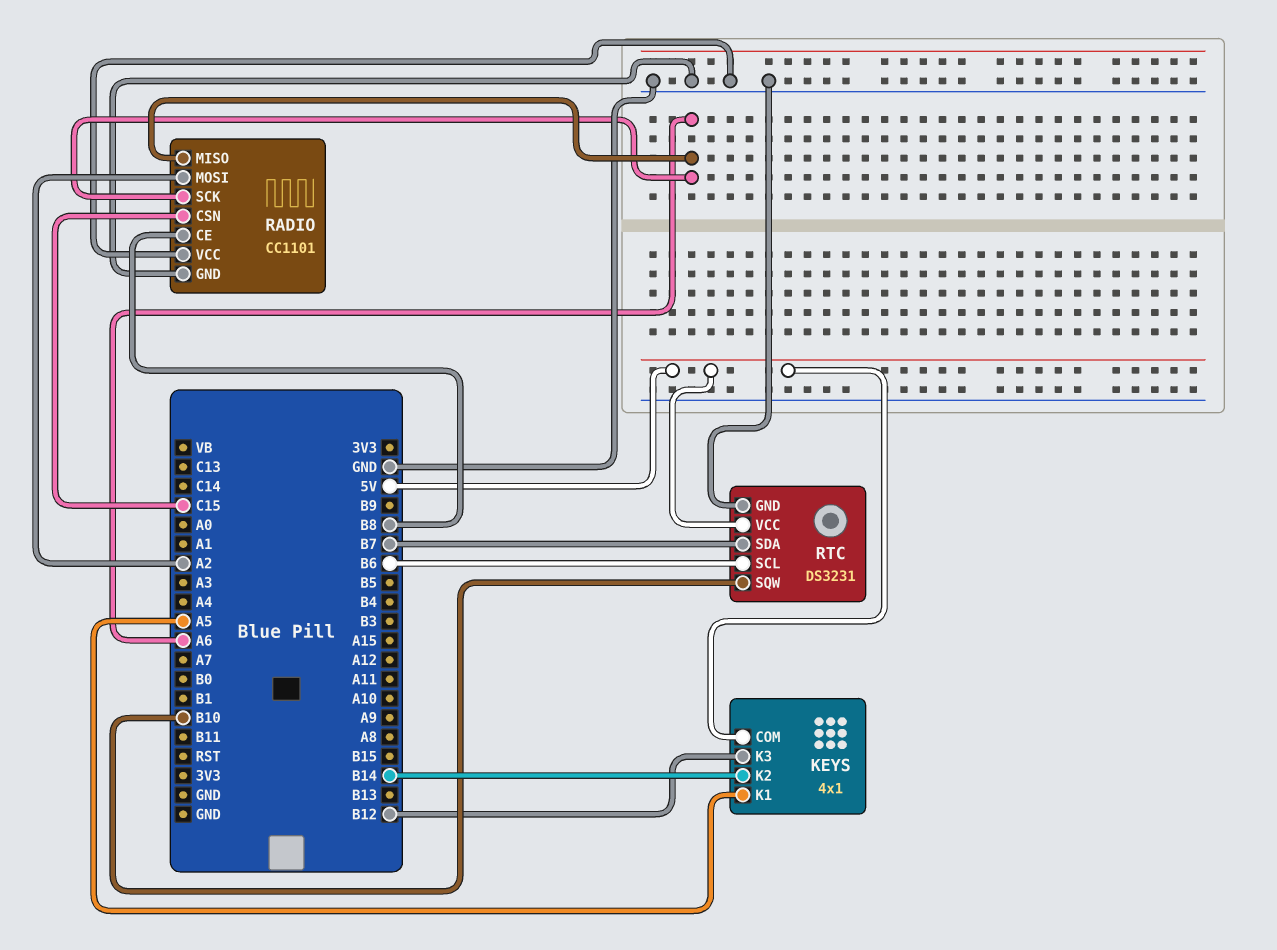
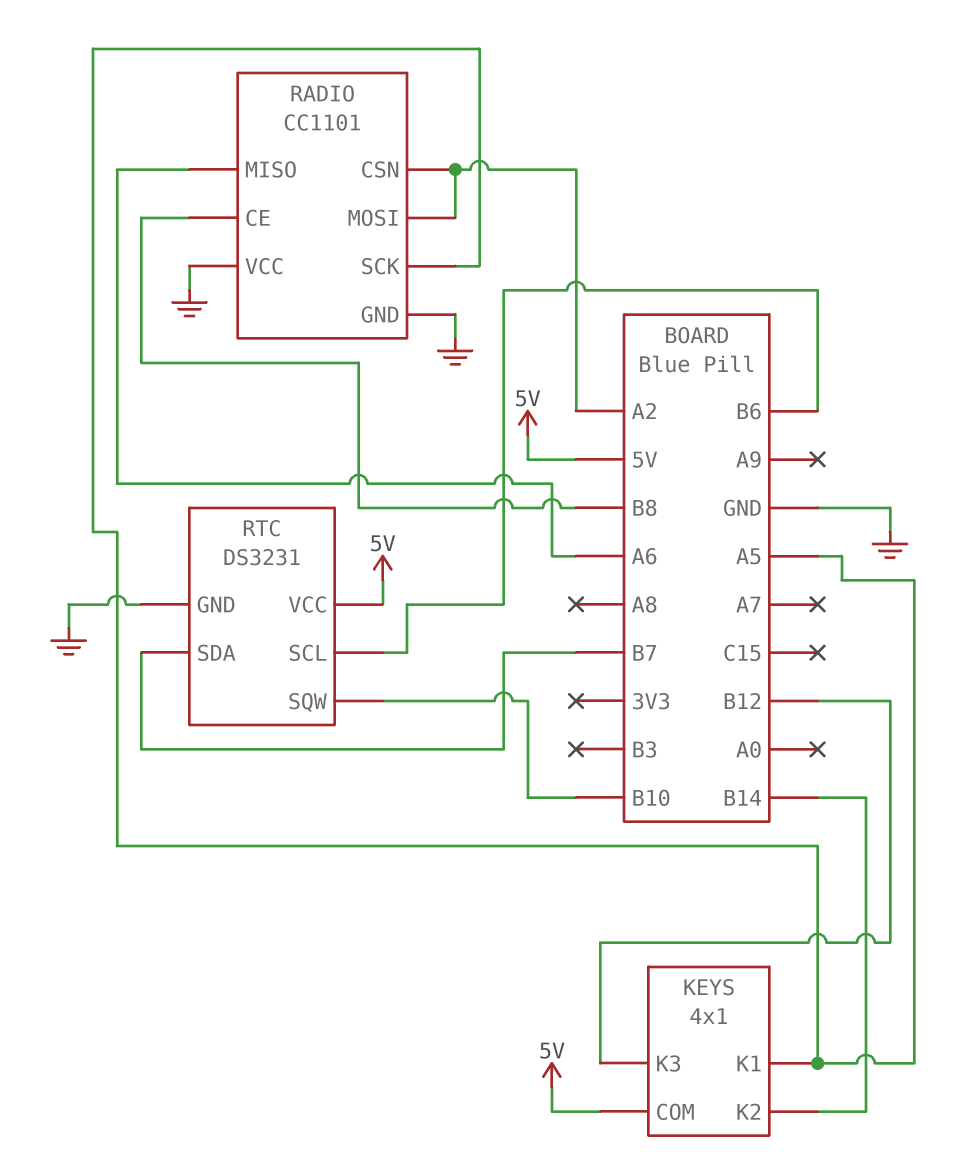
RADIO pin CSN: C15 -> A2
RADIO pin SCK: A6 -> A5

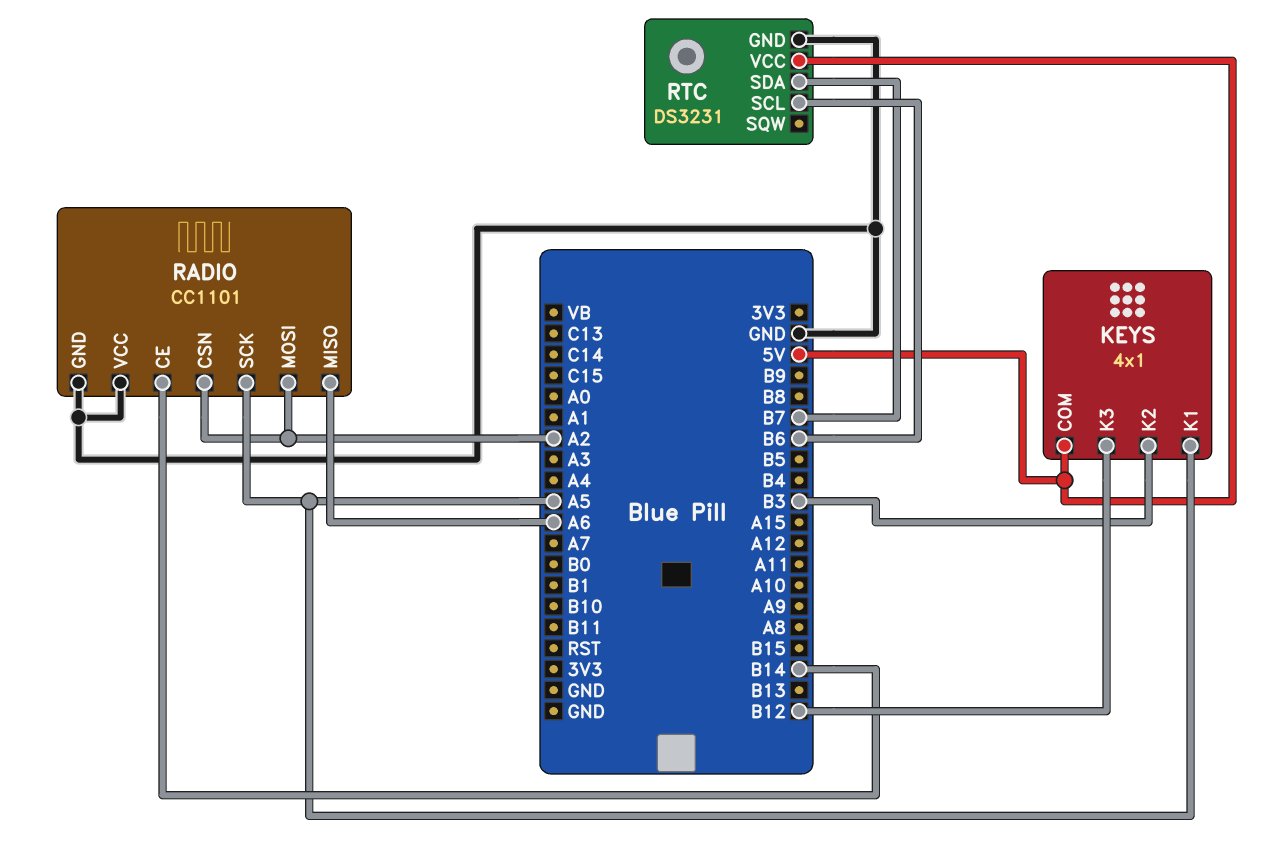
KEYS pin K2: B14 -> B3
RADIO pin CE: B8 -> B14
RTC pin SQW: B10 -> none

